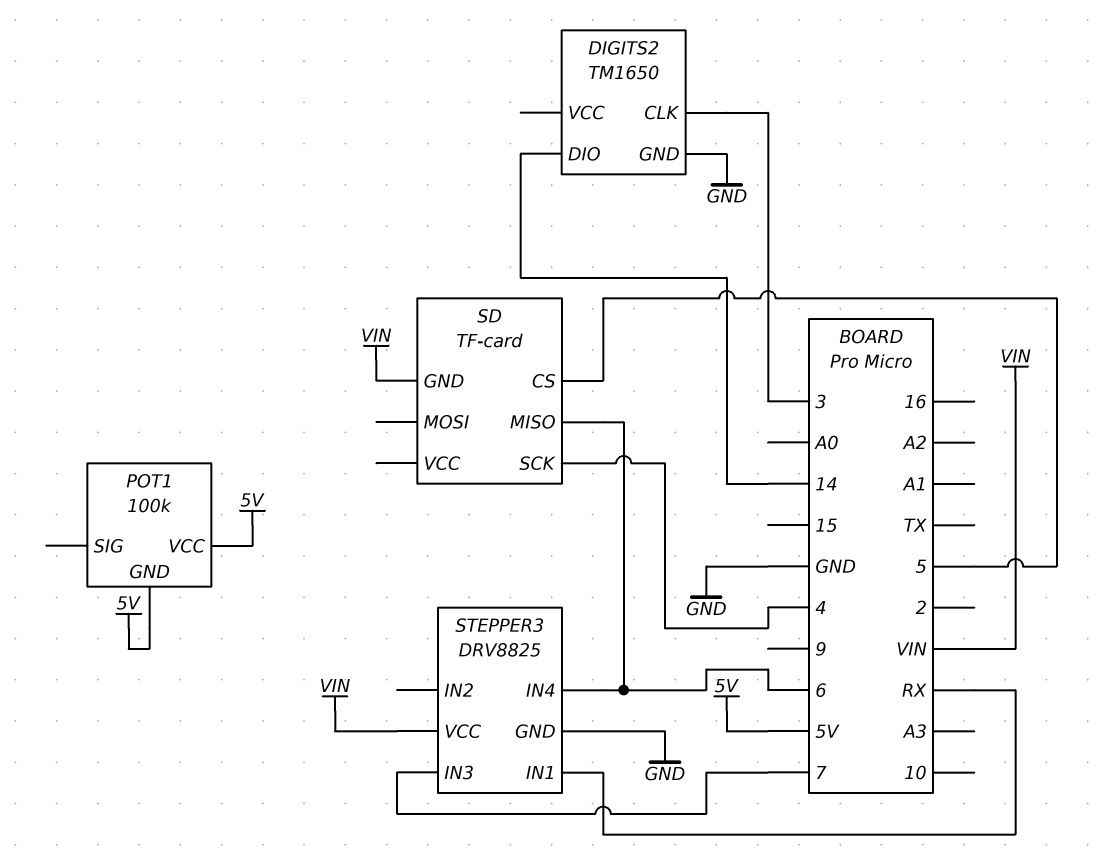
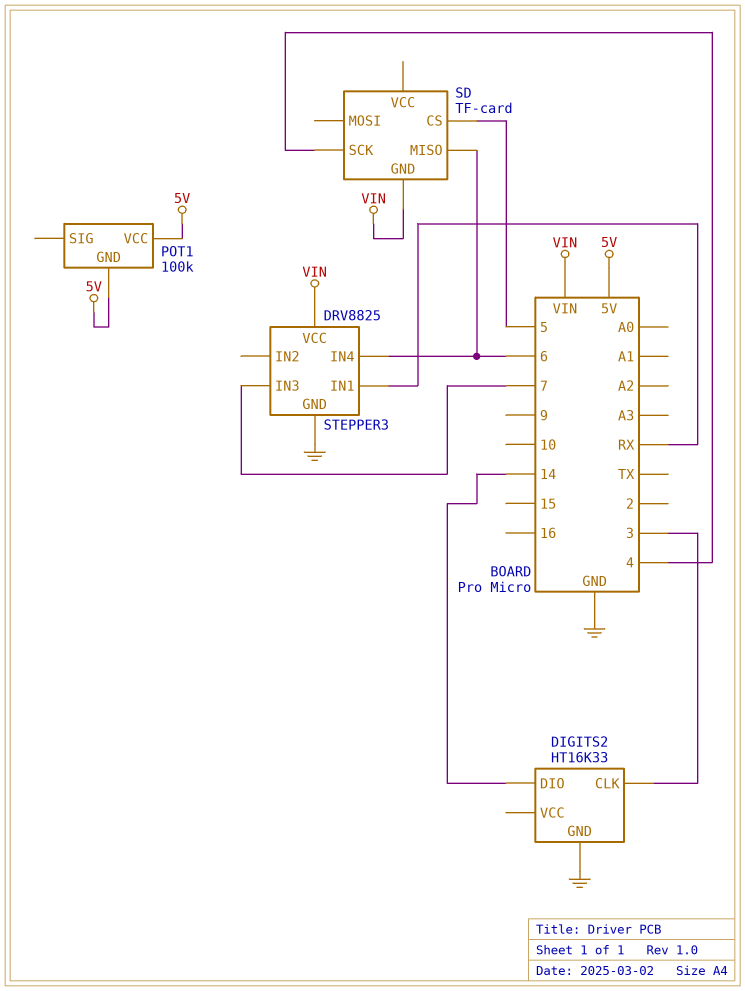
DIGITS2: TM1650 -> HT16K33

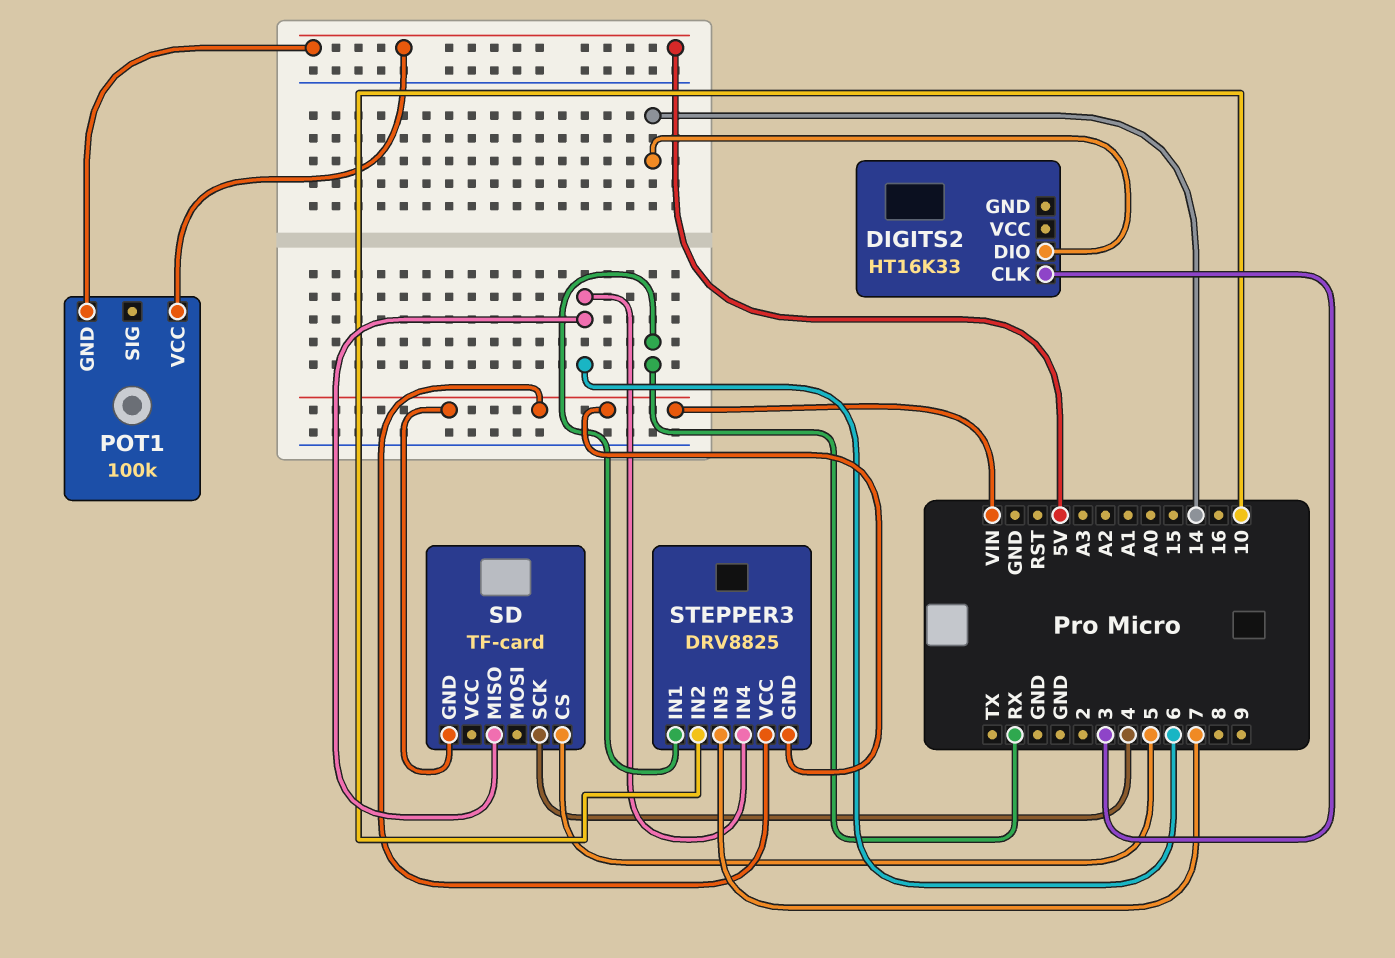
DIGITS2 pin GND: GND -> none
STEPPER3 pin GND: GND -> VIN
STEPPER3 pin IN2: none -> 10

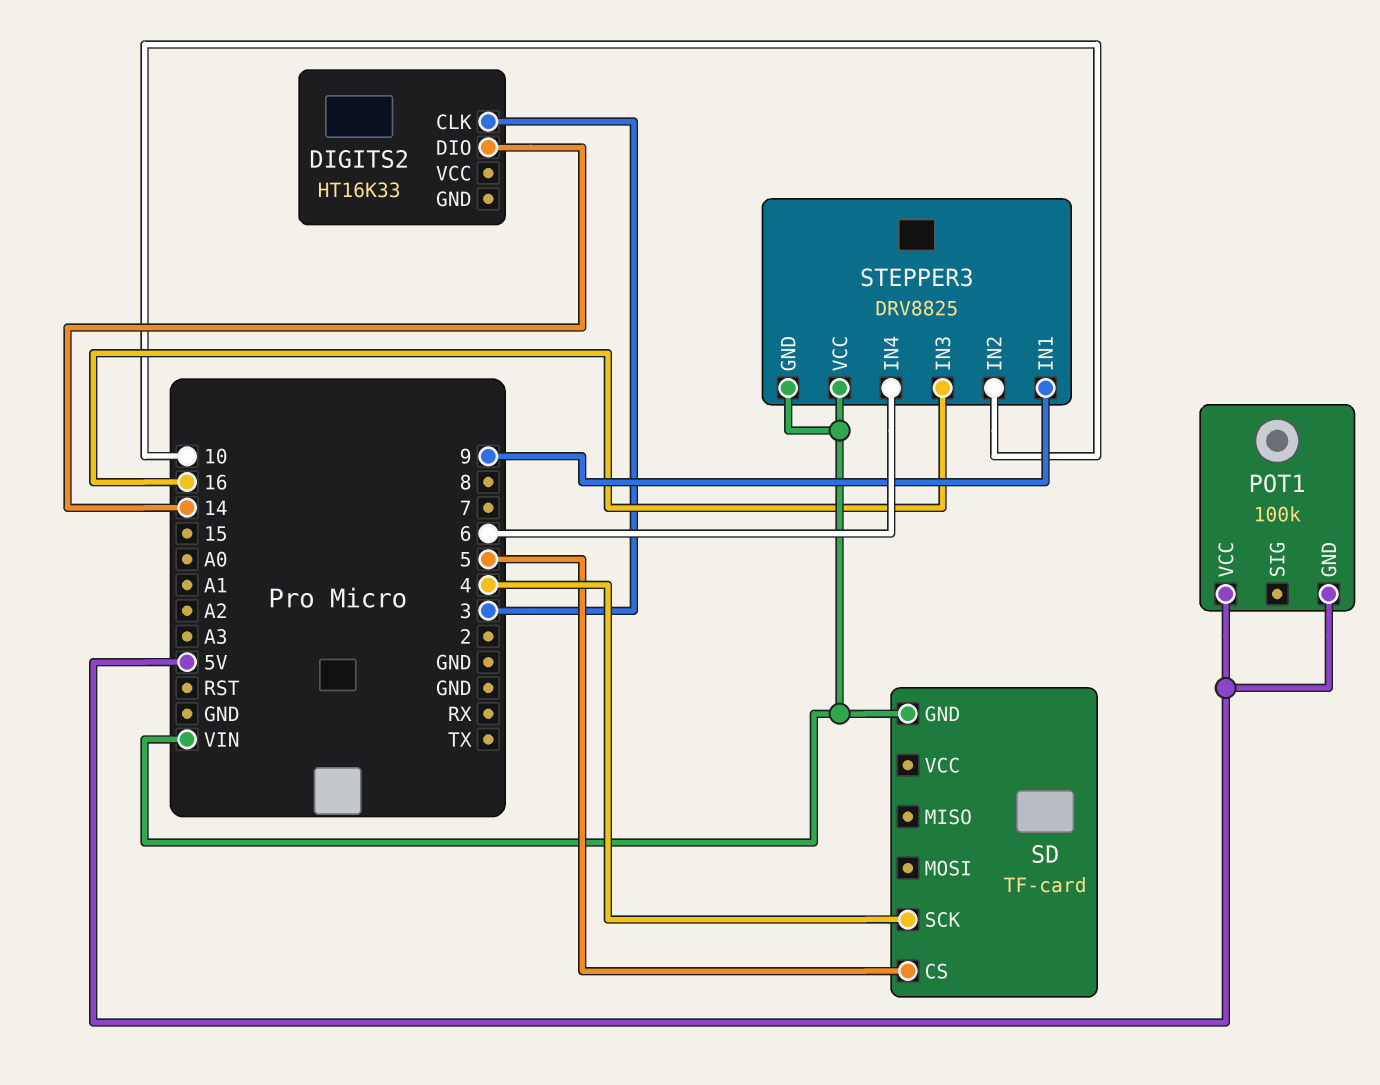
SD pin MISO: 6 -> none
STEPPER3 pin IN1: RX -> 9
STEPPER3 pin IN3: 7 -> 16

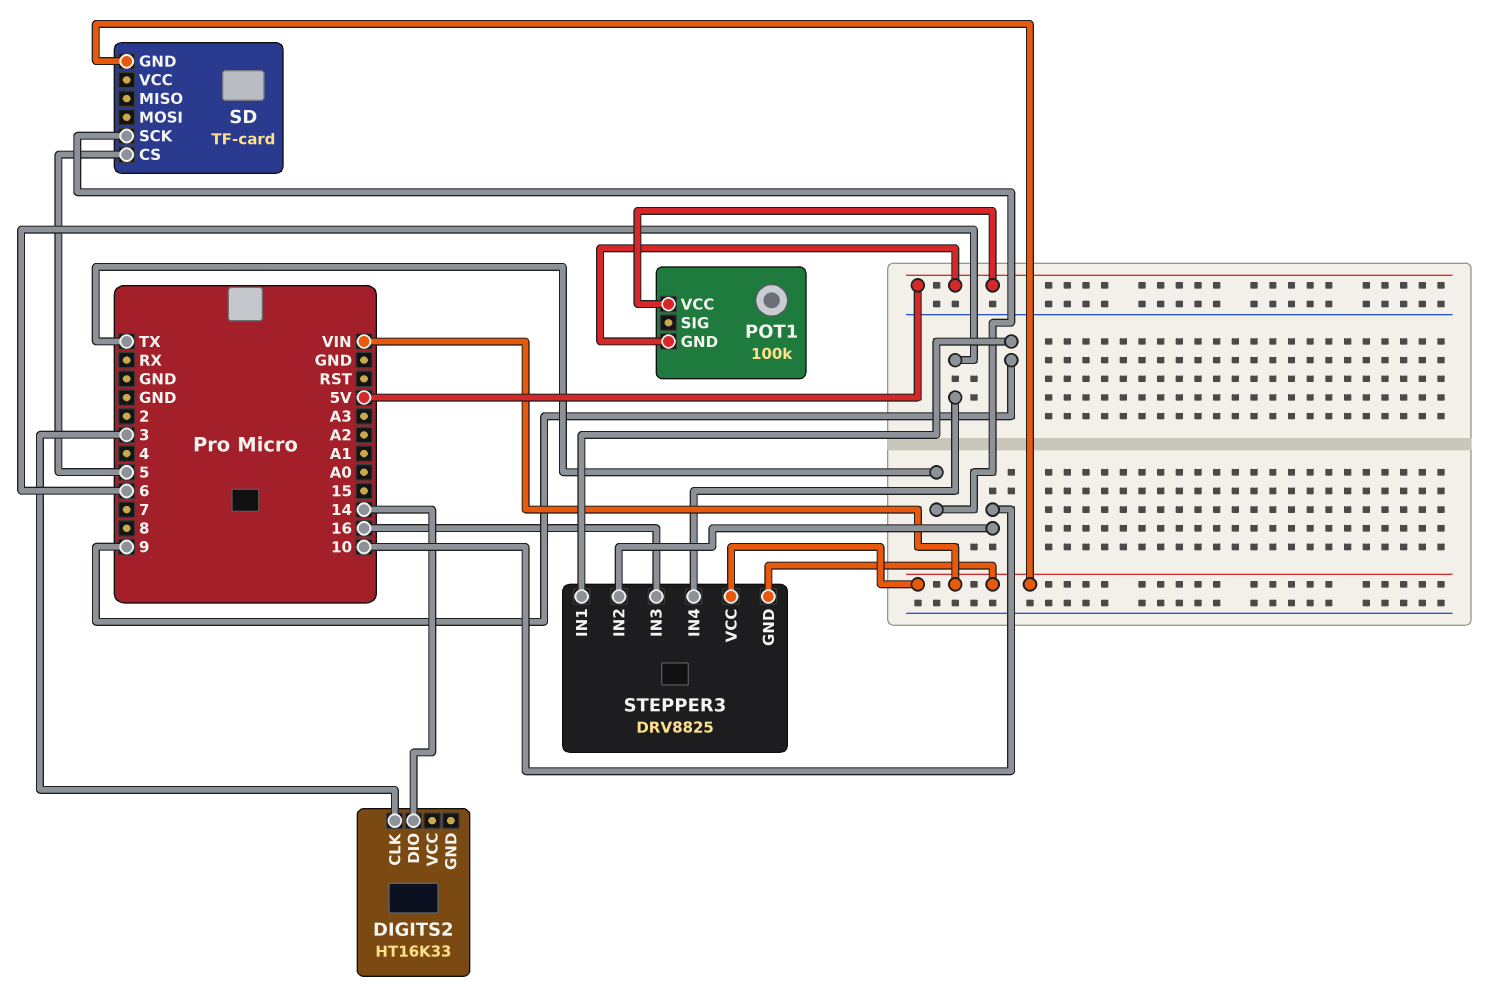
SD pin SCK: 4 -> TX

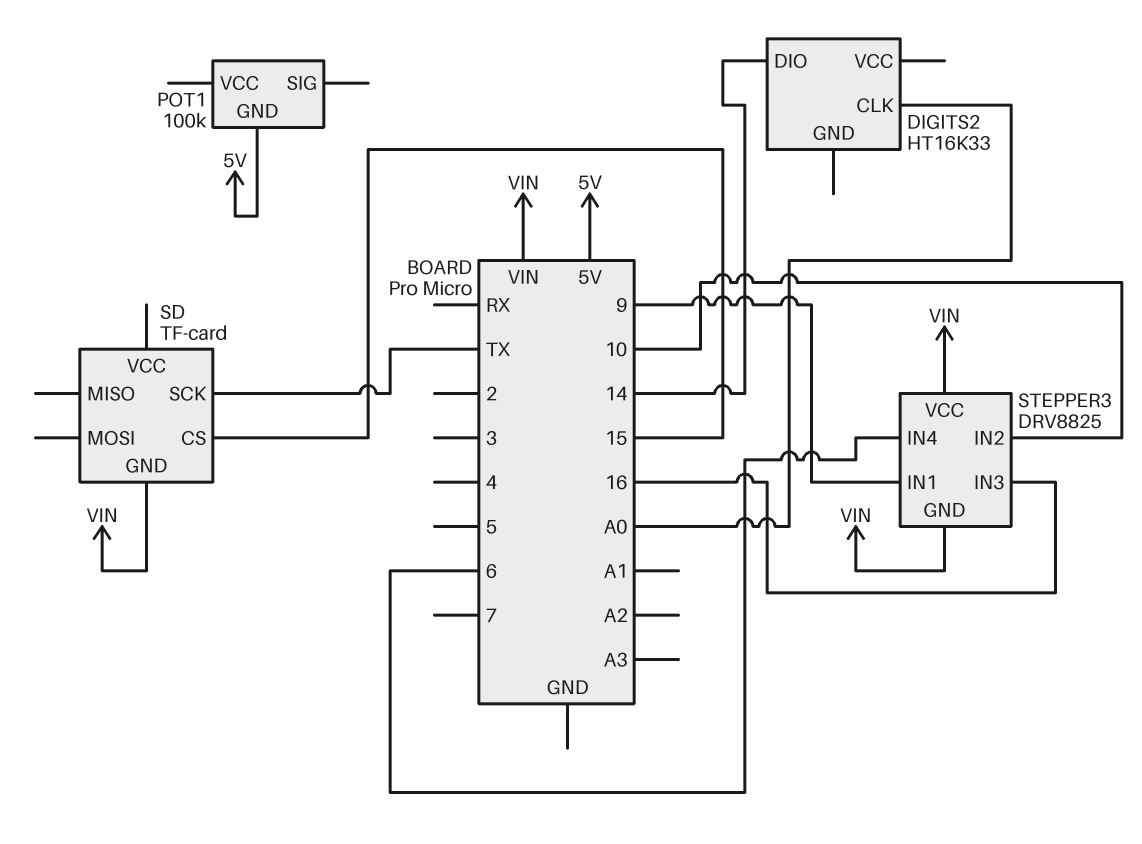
DIGITS2 pin CLK: 3 -> A0
POT1 pin VCC: 5V -> none
SD pin CS: 5 -> 15

